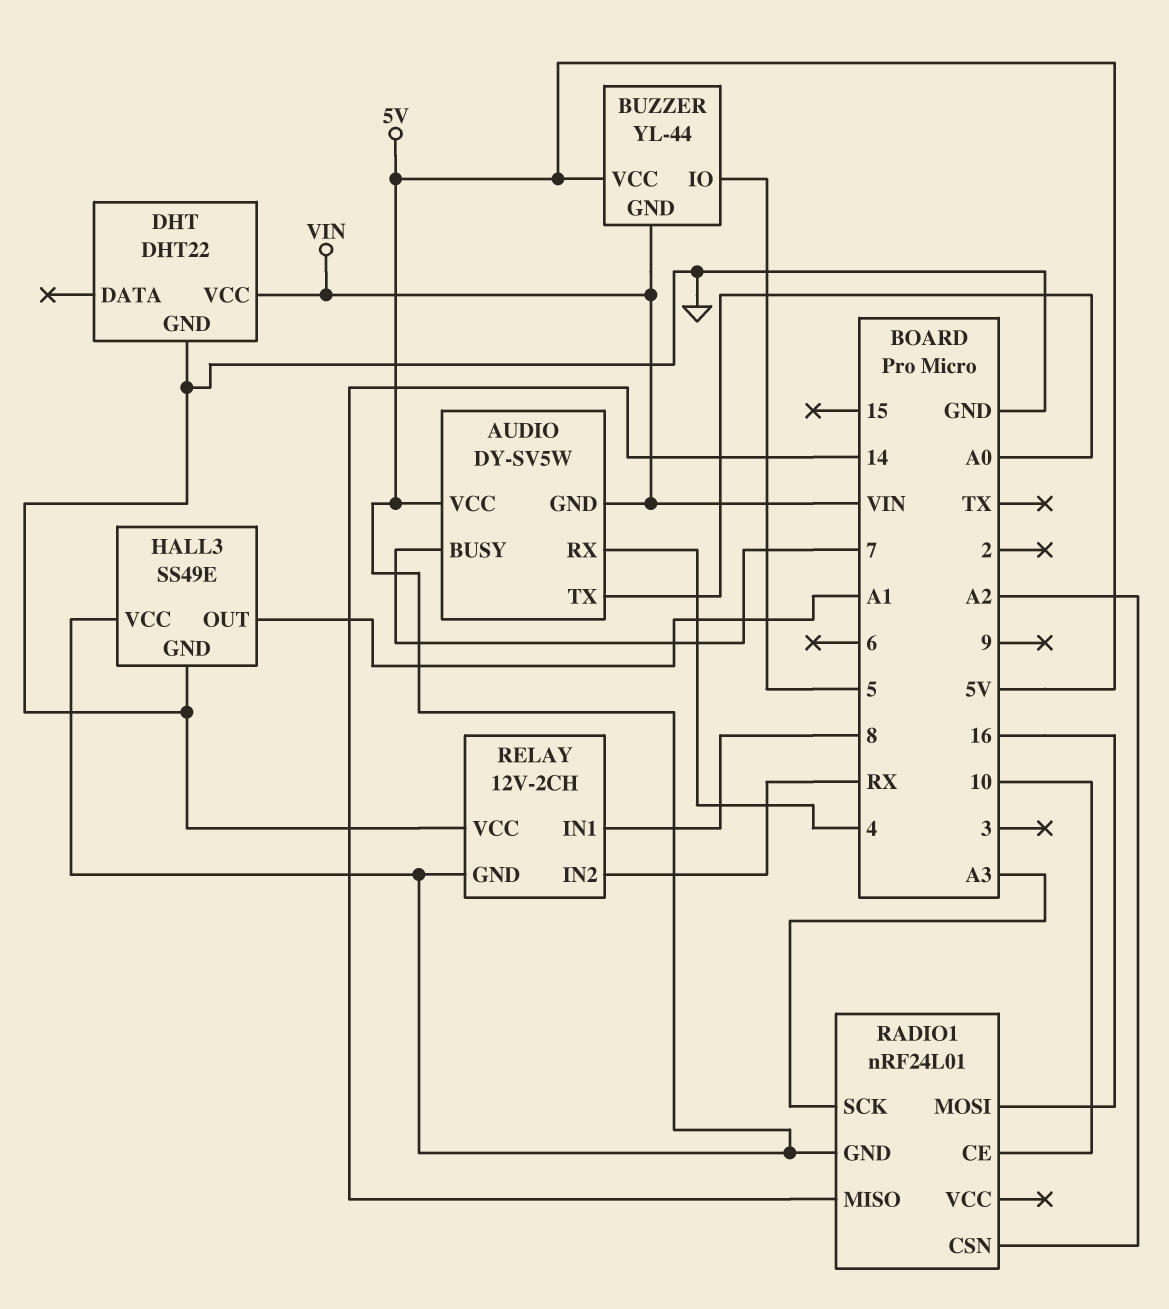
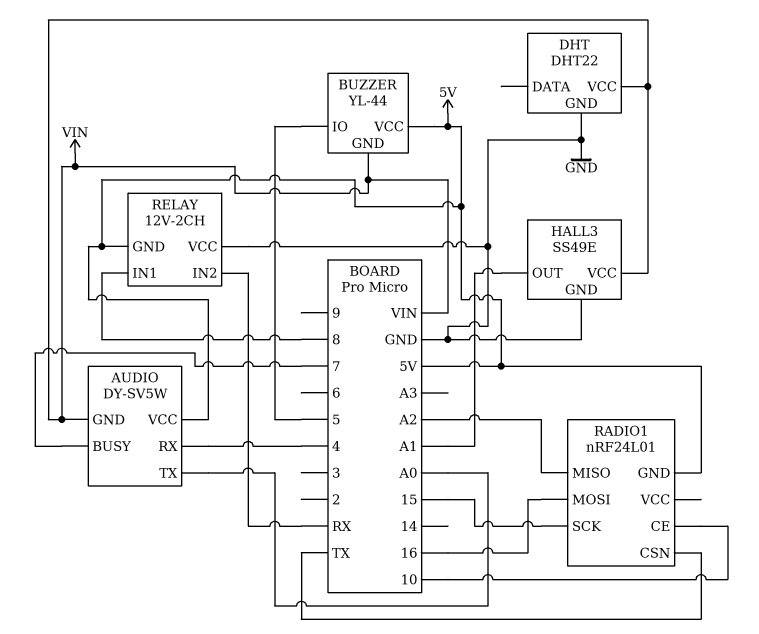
HALL3 pin VCC: 5V -> VIN
RADIO1 pin CSN: A2 -> TX
RADIO1 pin MISO: 14 -> A2
RADIO1 pin SCK: A3 -> 15

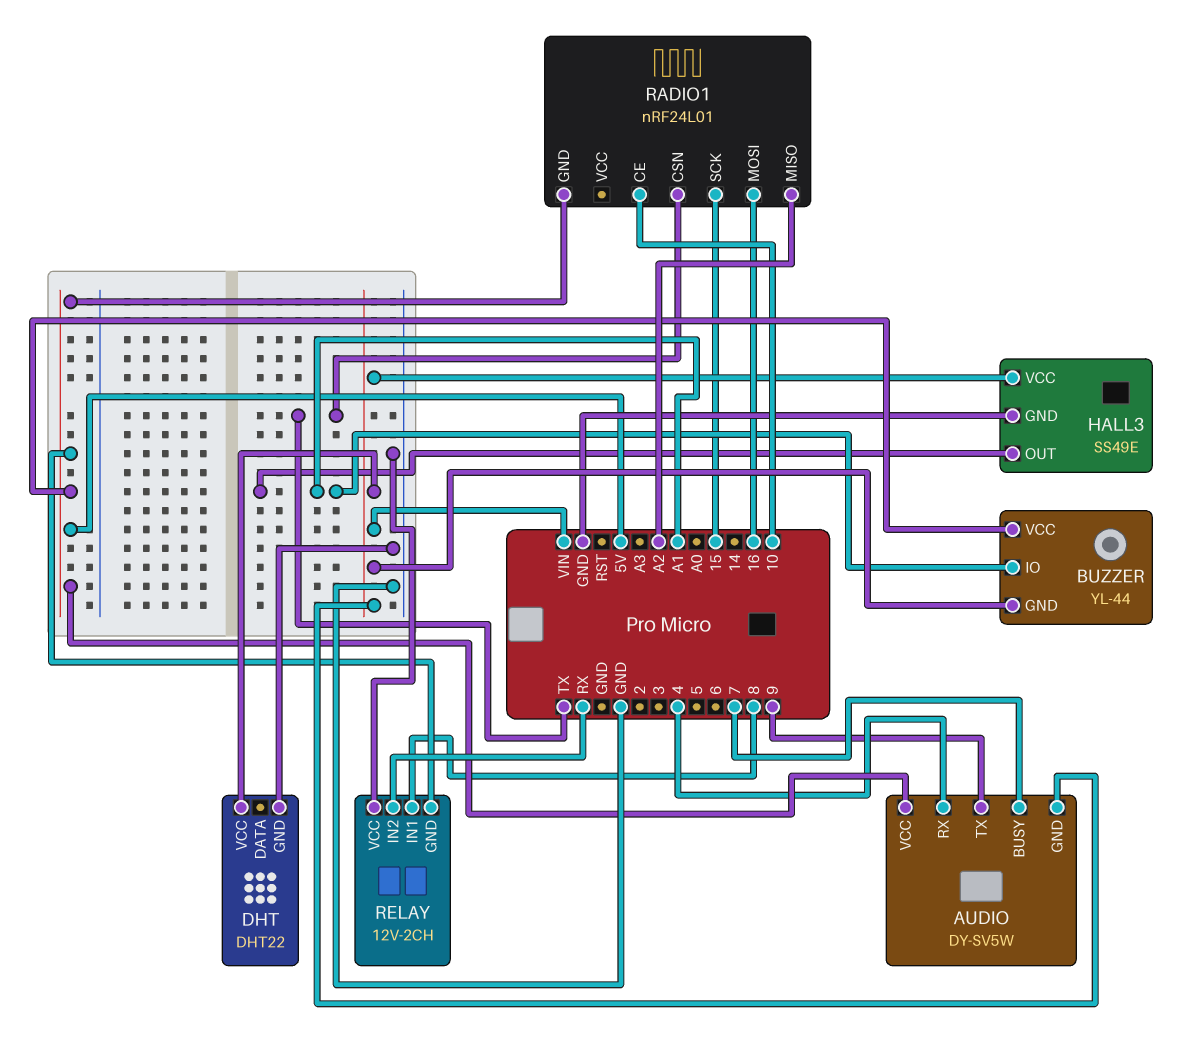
AUDIO pin TX: A0 -> 9
BUZZER pin IO: 5 -> A1

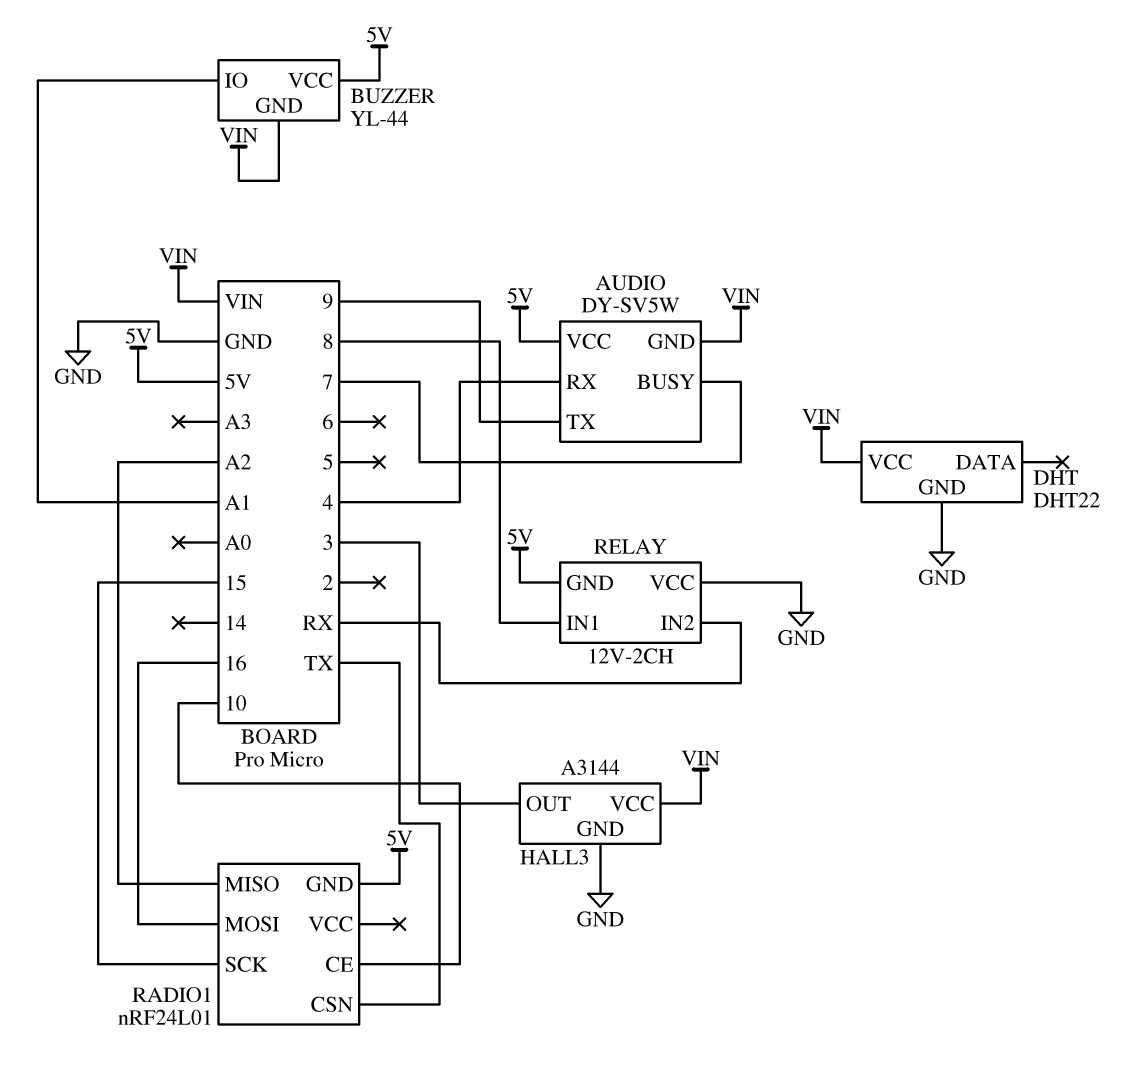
HALL3: SS49E -> A3144
HALL3 pin OUT: A1 -> 3

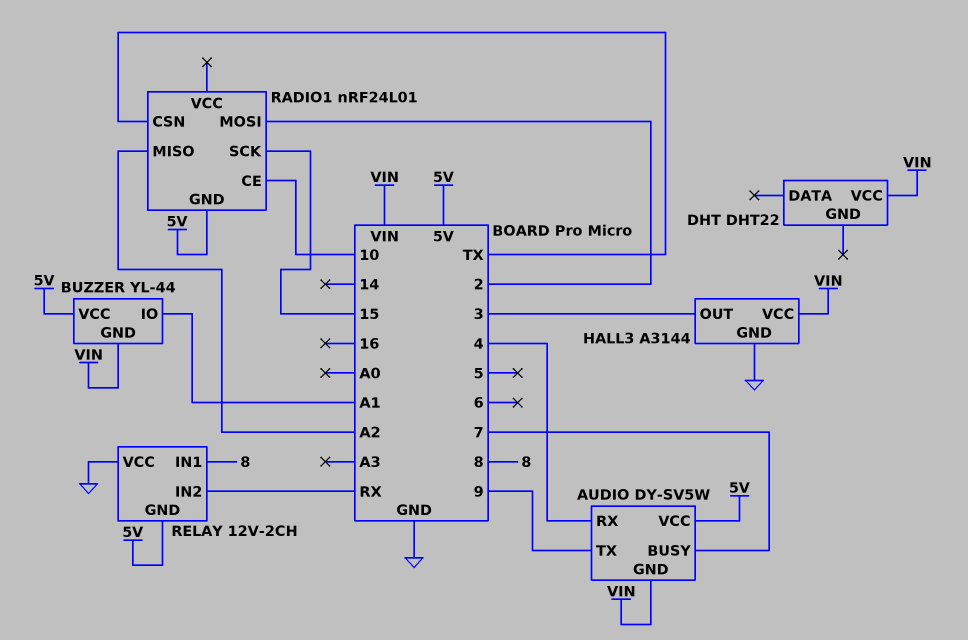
DHT pin GND: GND -> none
RADIO1 pin MOSI: 16 -> 2

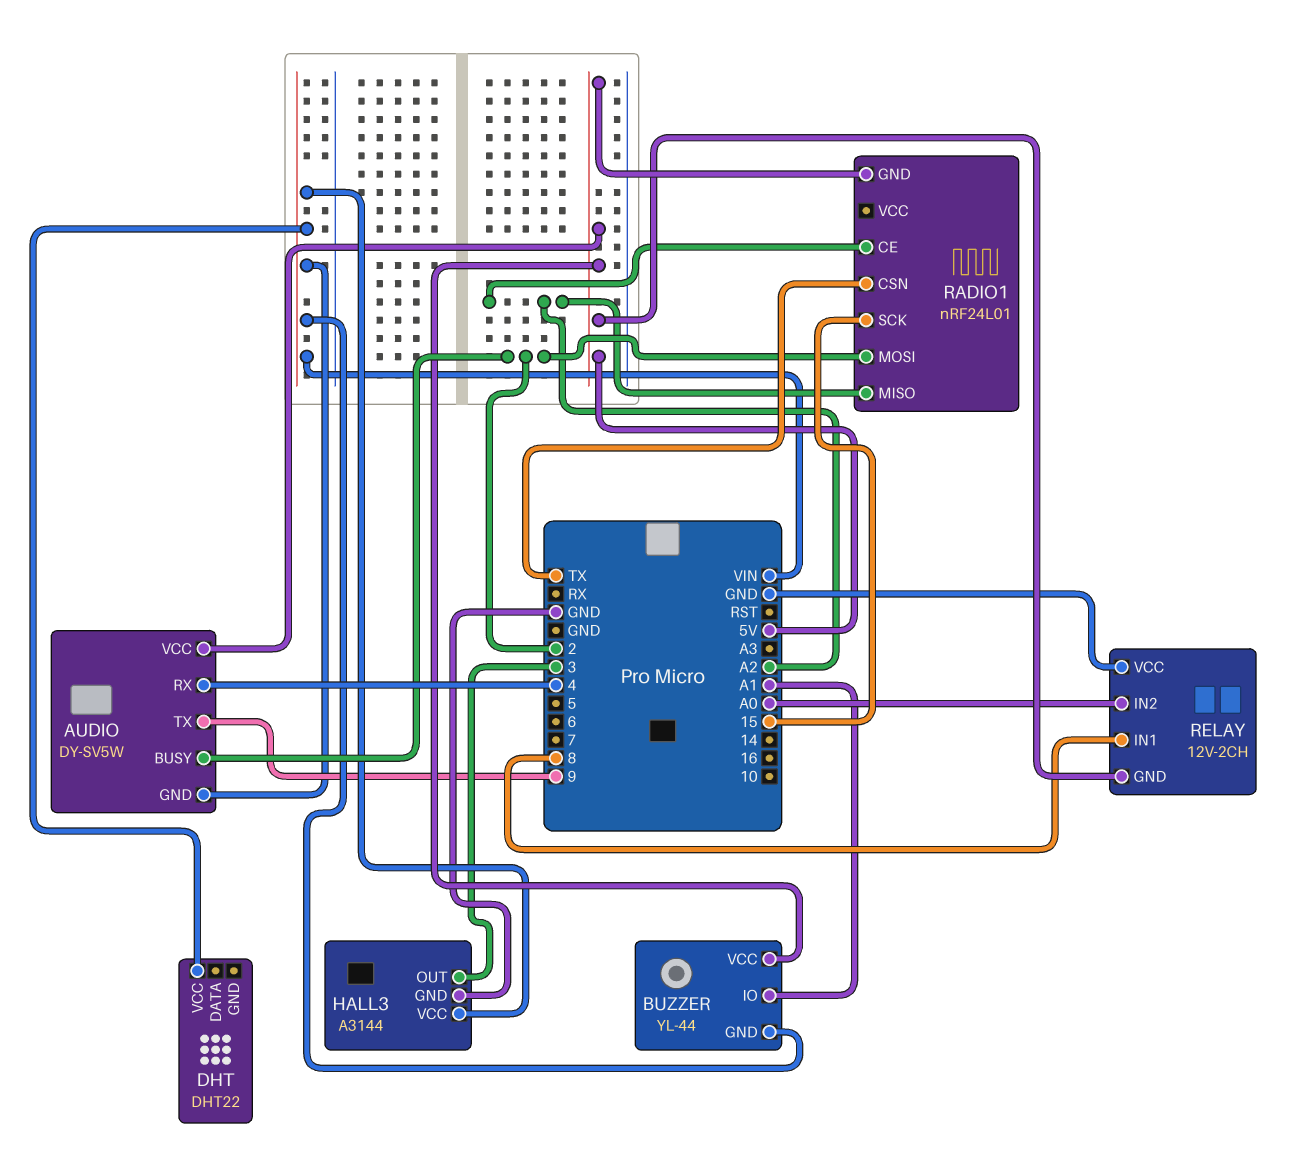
AUDIO pin BUSY: 7 -> 2
RADIO1 pin CE: 10 -> A2
RELAY pin IN2: RX -> A0

